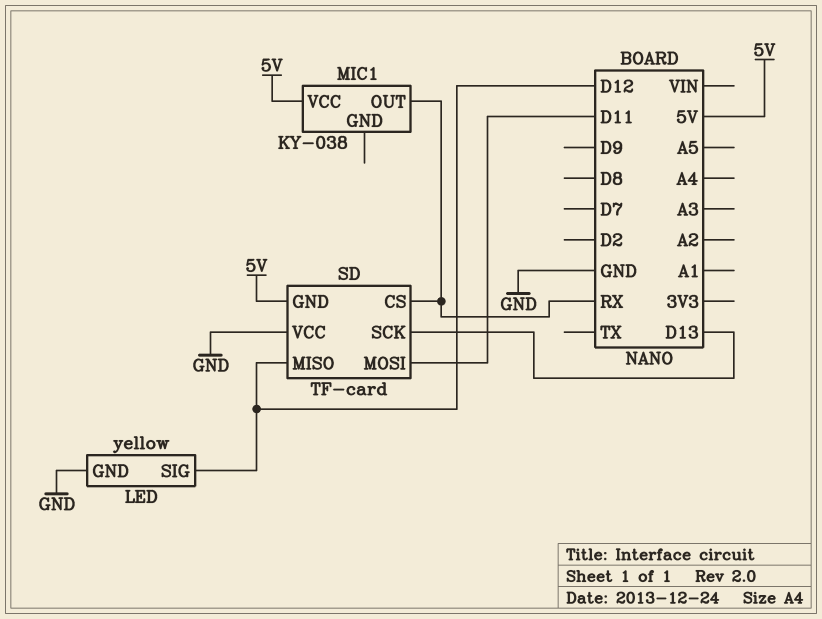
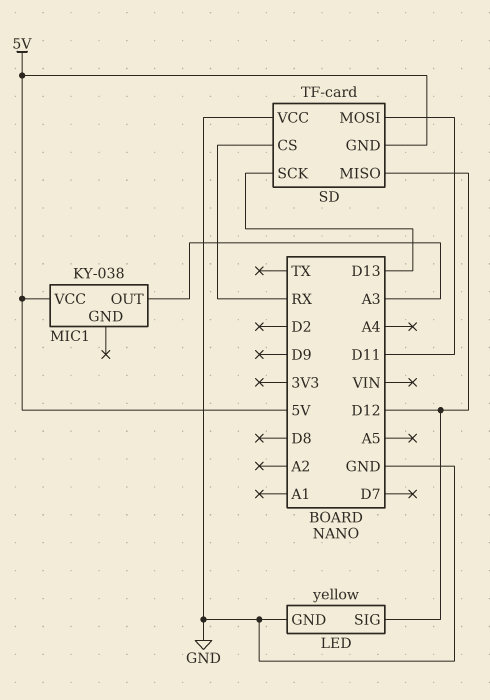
MIC1 pin OUT: RX -> A3

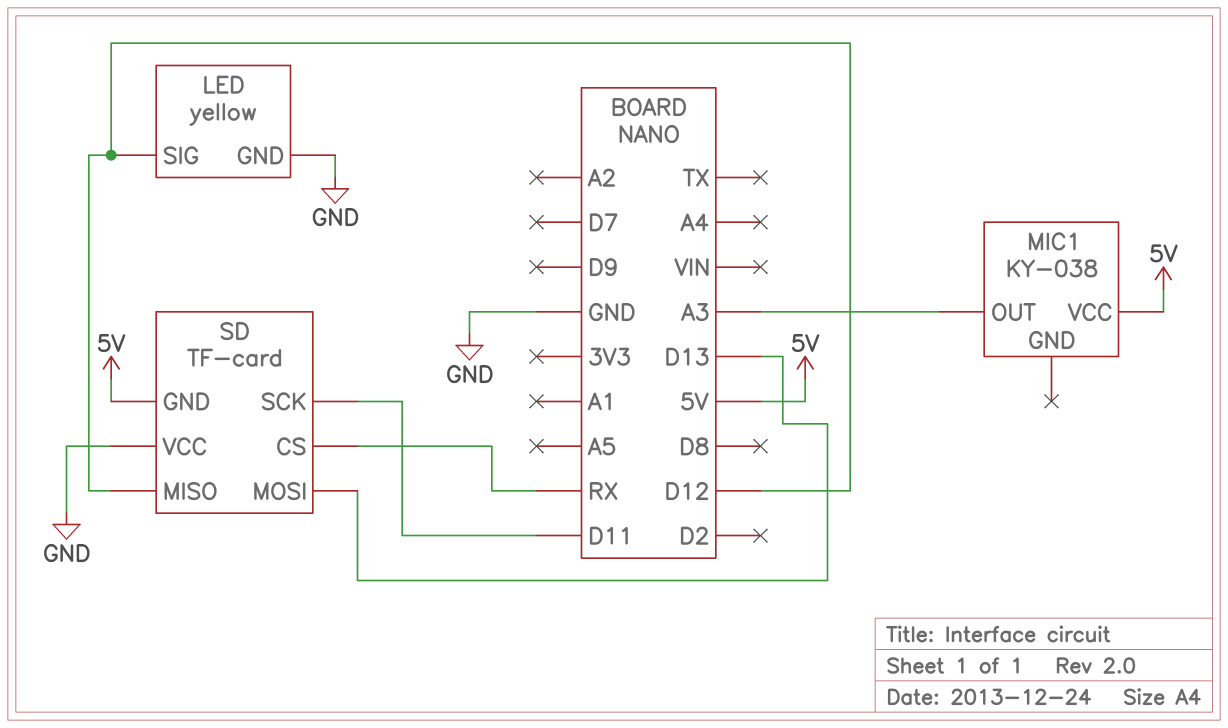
SD pin MOSI: D11 -> D13
SD pin SCK: D13 -> D11

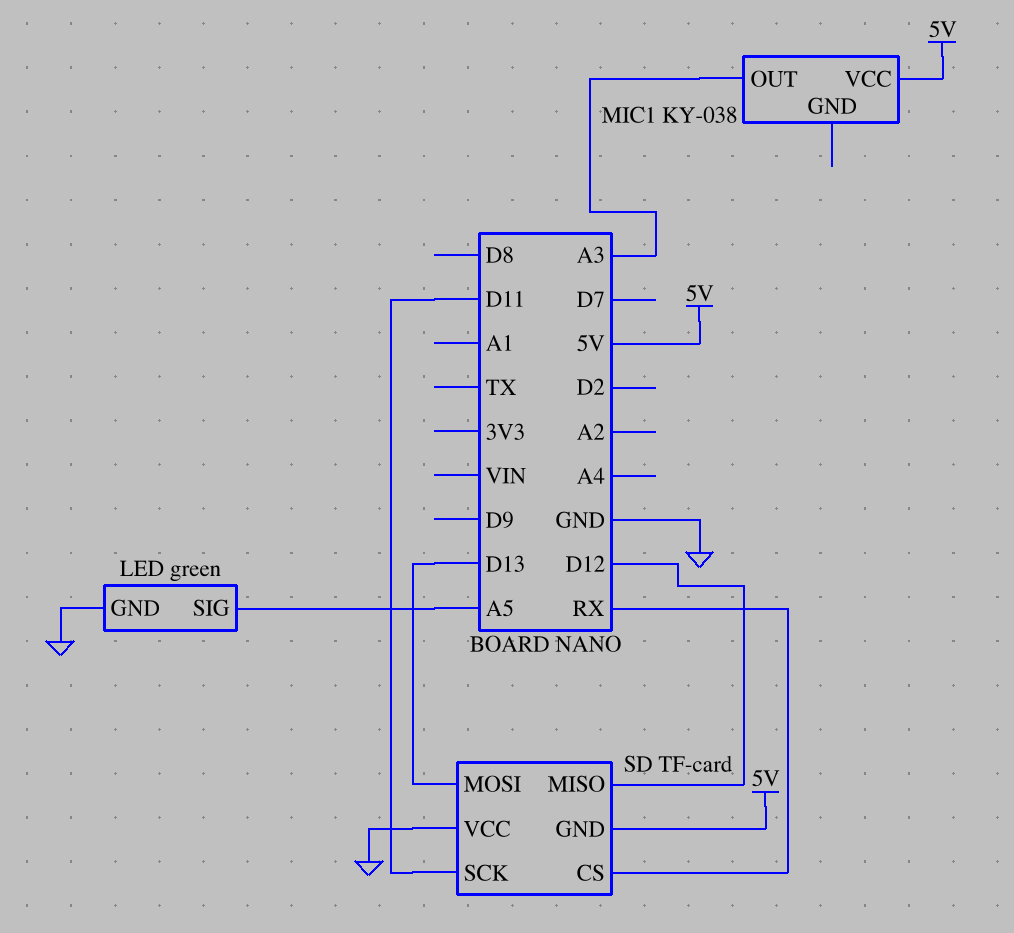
LED: yellow -> green
LED pin SIG: D12 -> A5

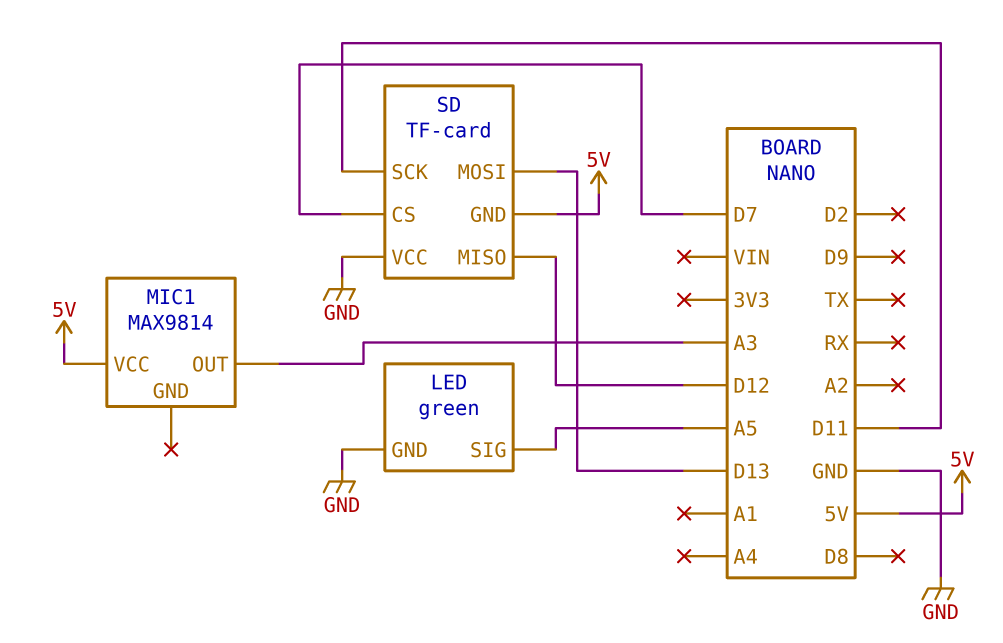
MIC1: KY-038 -> MAX9814
SD pin CS: RX -> D7

